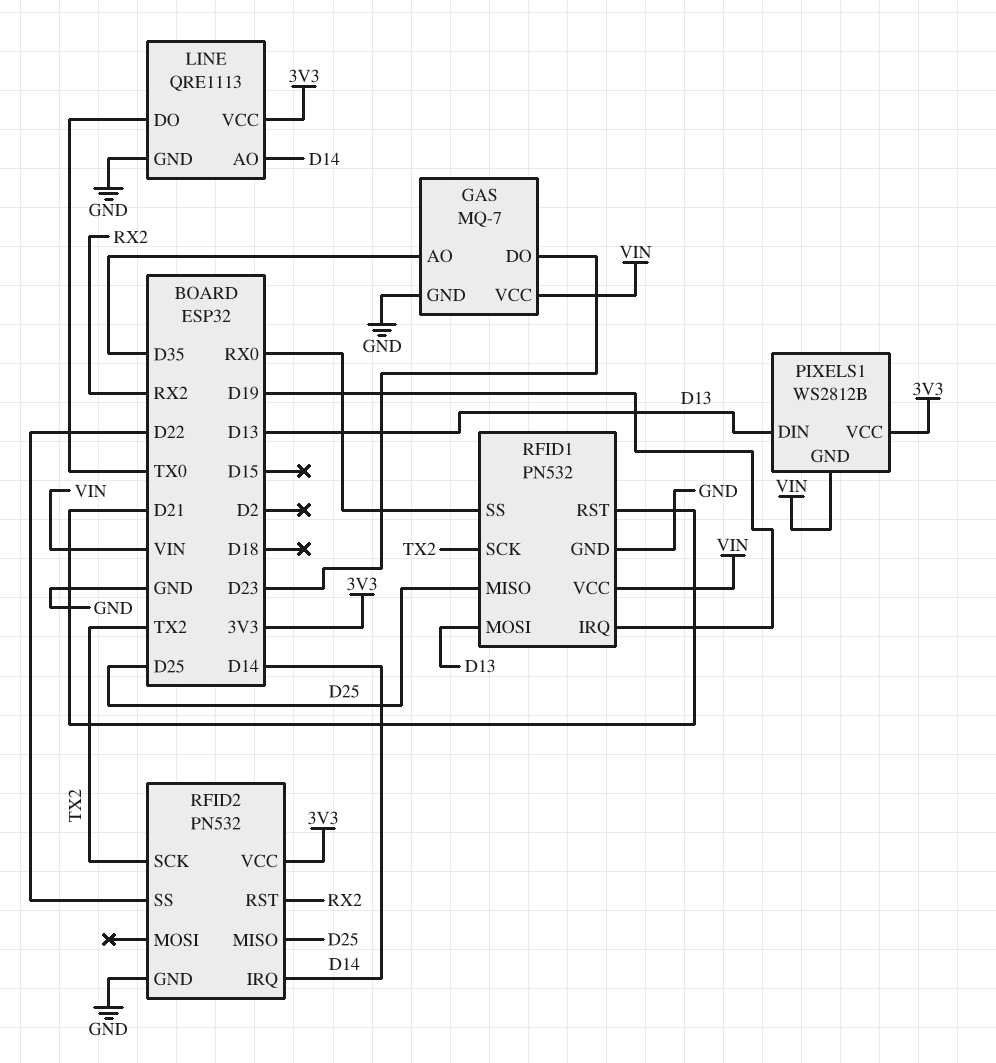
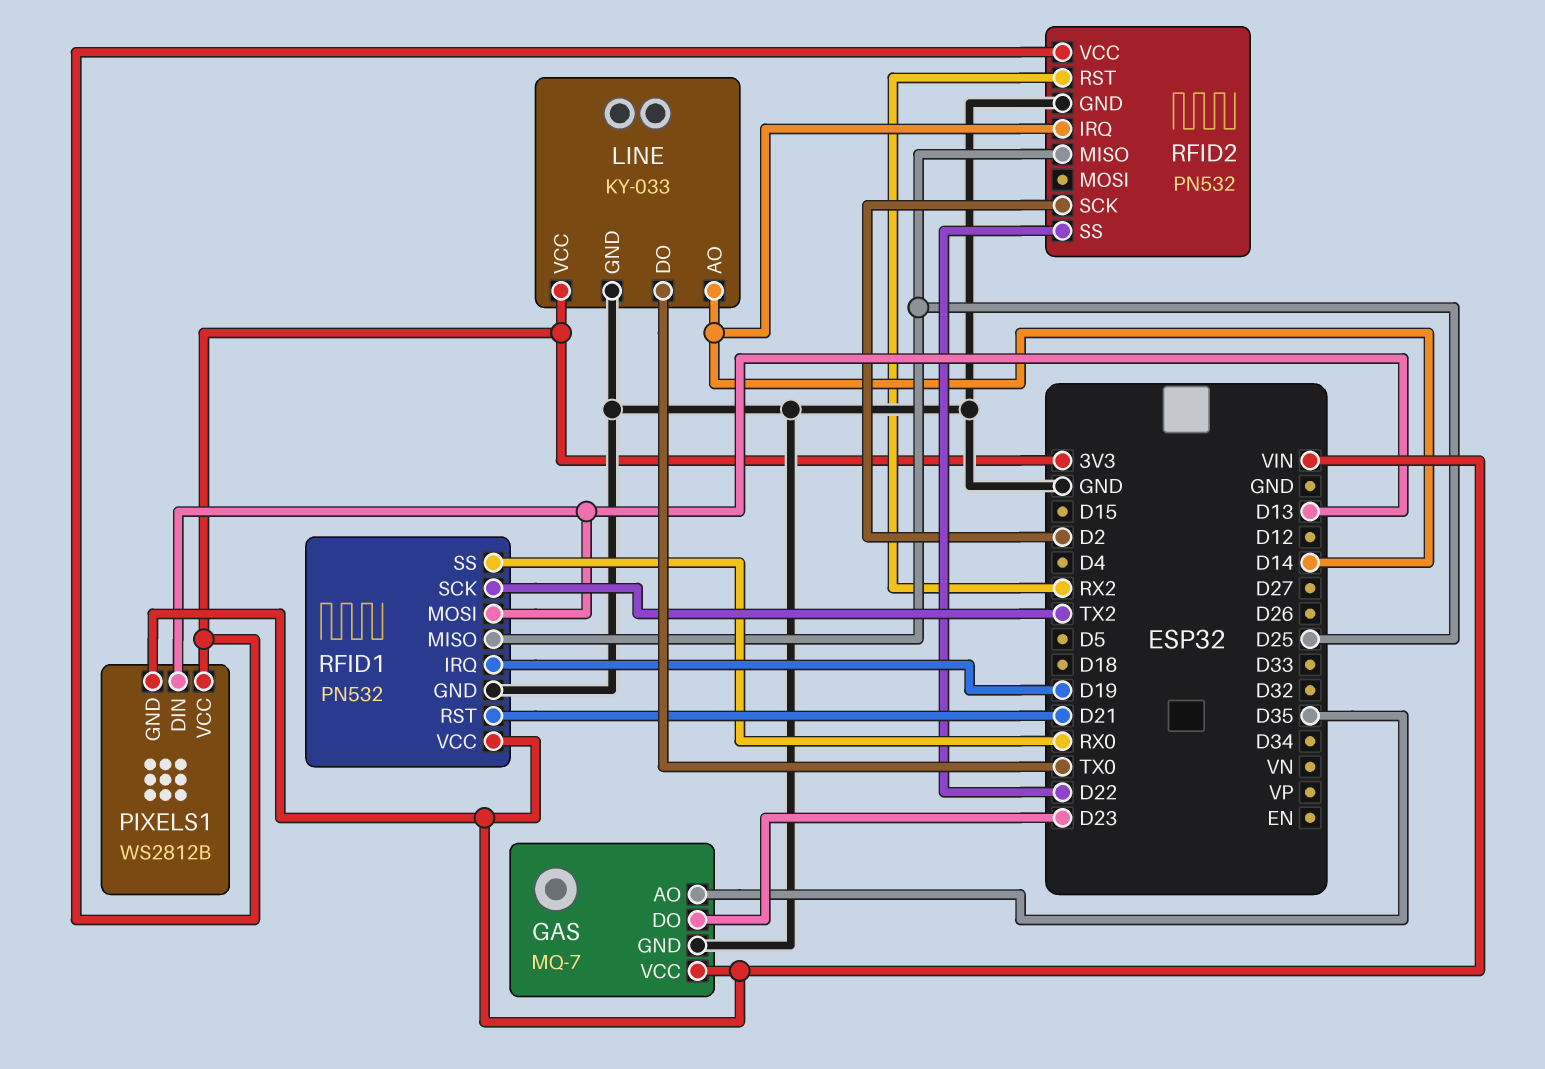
LINE: QRE1113 -> KY-033
RFID2 pin SCK: TX2 -> D2

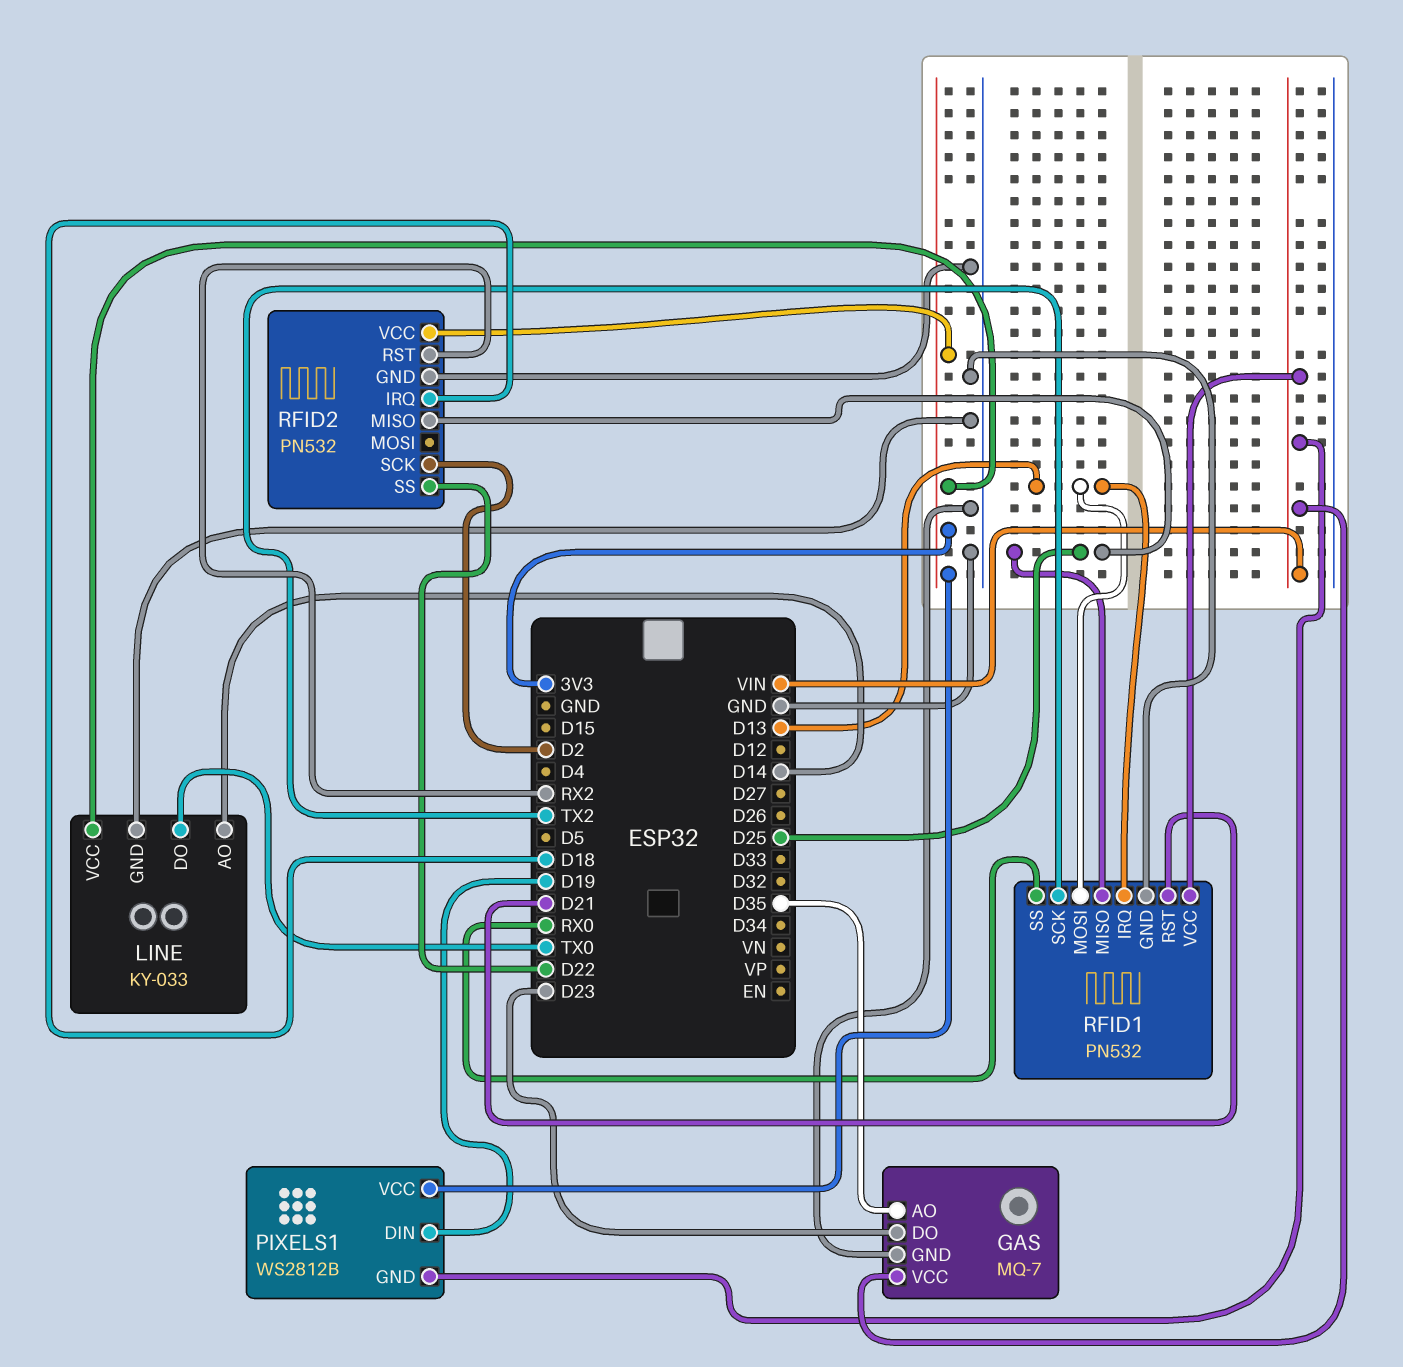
PIXELS1 pin DIN: D13 -> D19
RFID1 pin IRQ: D19 -> D13
RFID2 pin IRQ: D14 -> D18

